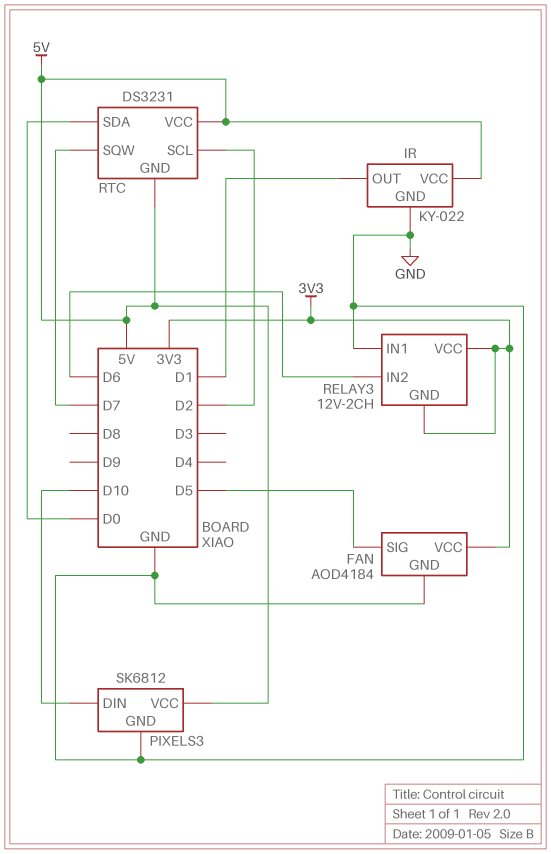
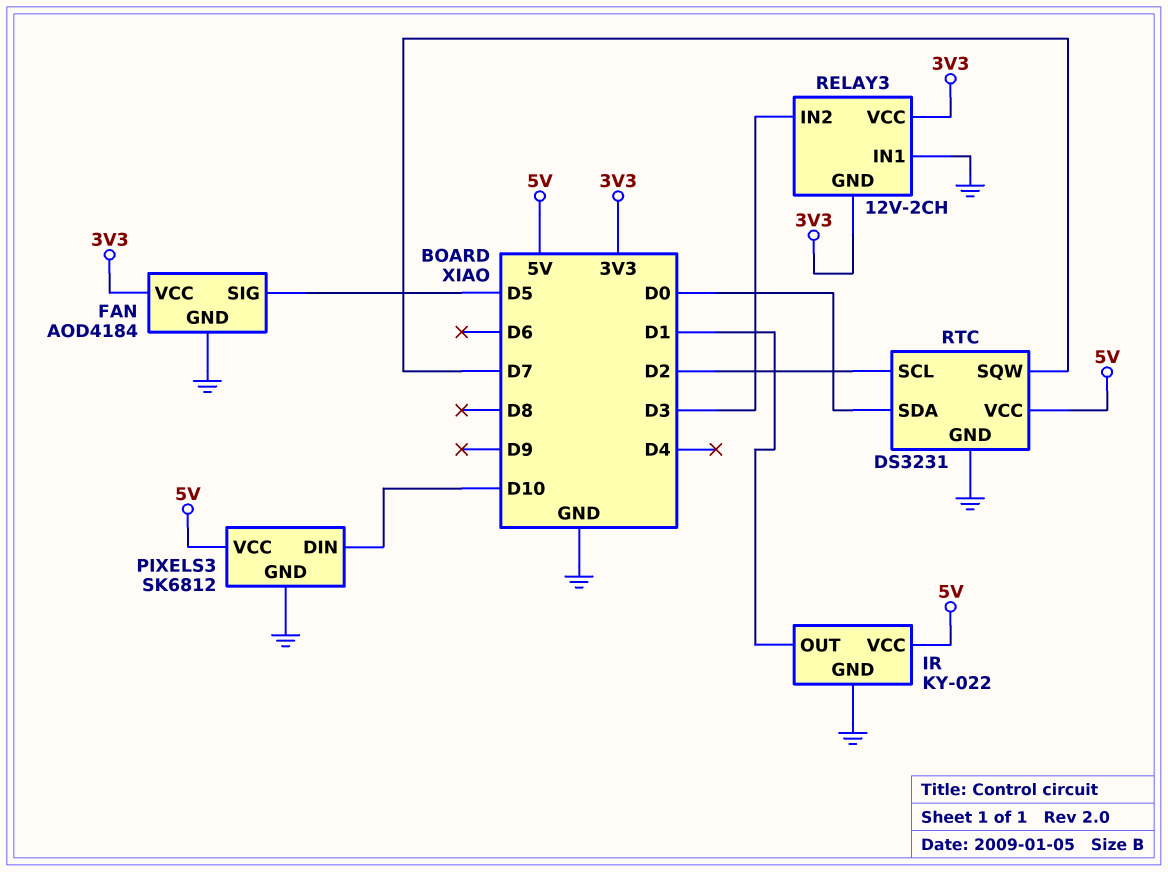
RELAY3 pin IN2: D6 -> D3
RTC pin GND: 5V -> GND

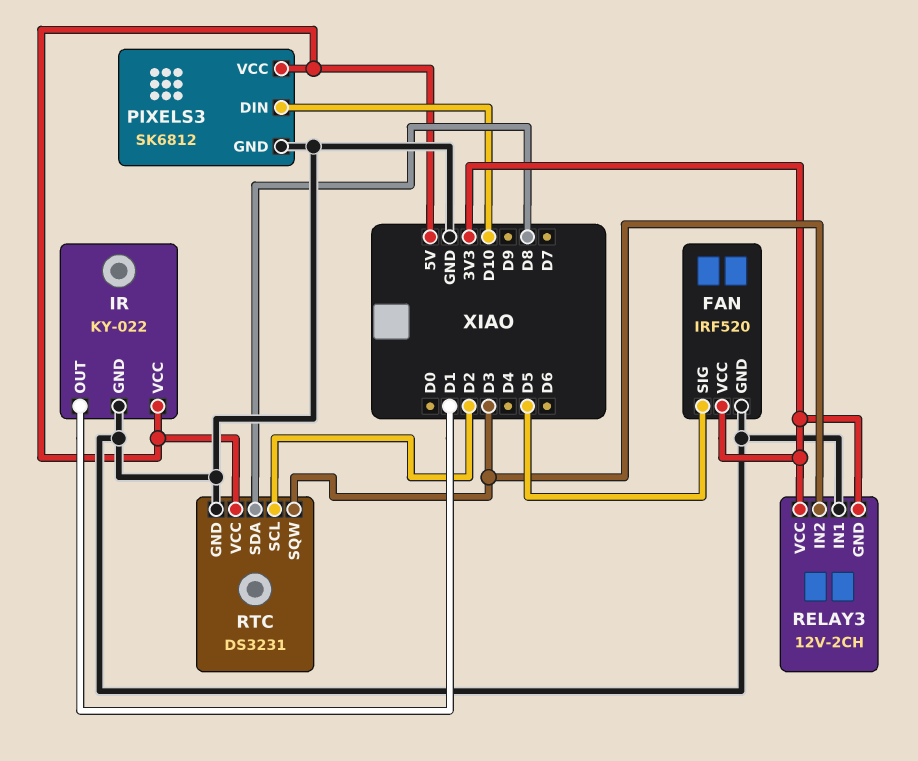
FAN: AOD4184 -> IRF520
RTC pin SDA: D0 -> D8
RTC pin SQW: D7 -> D3

